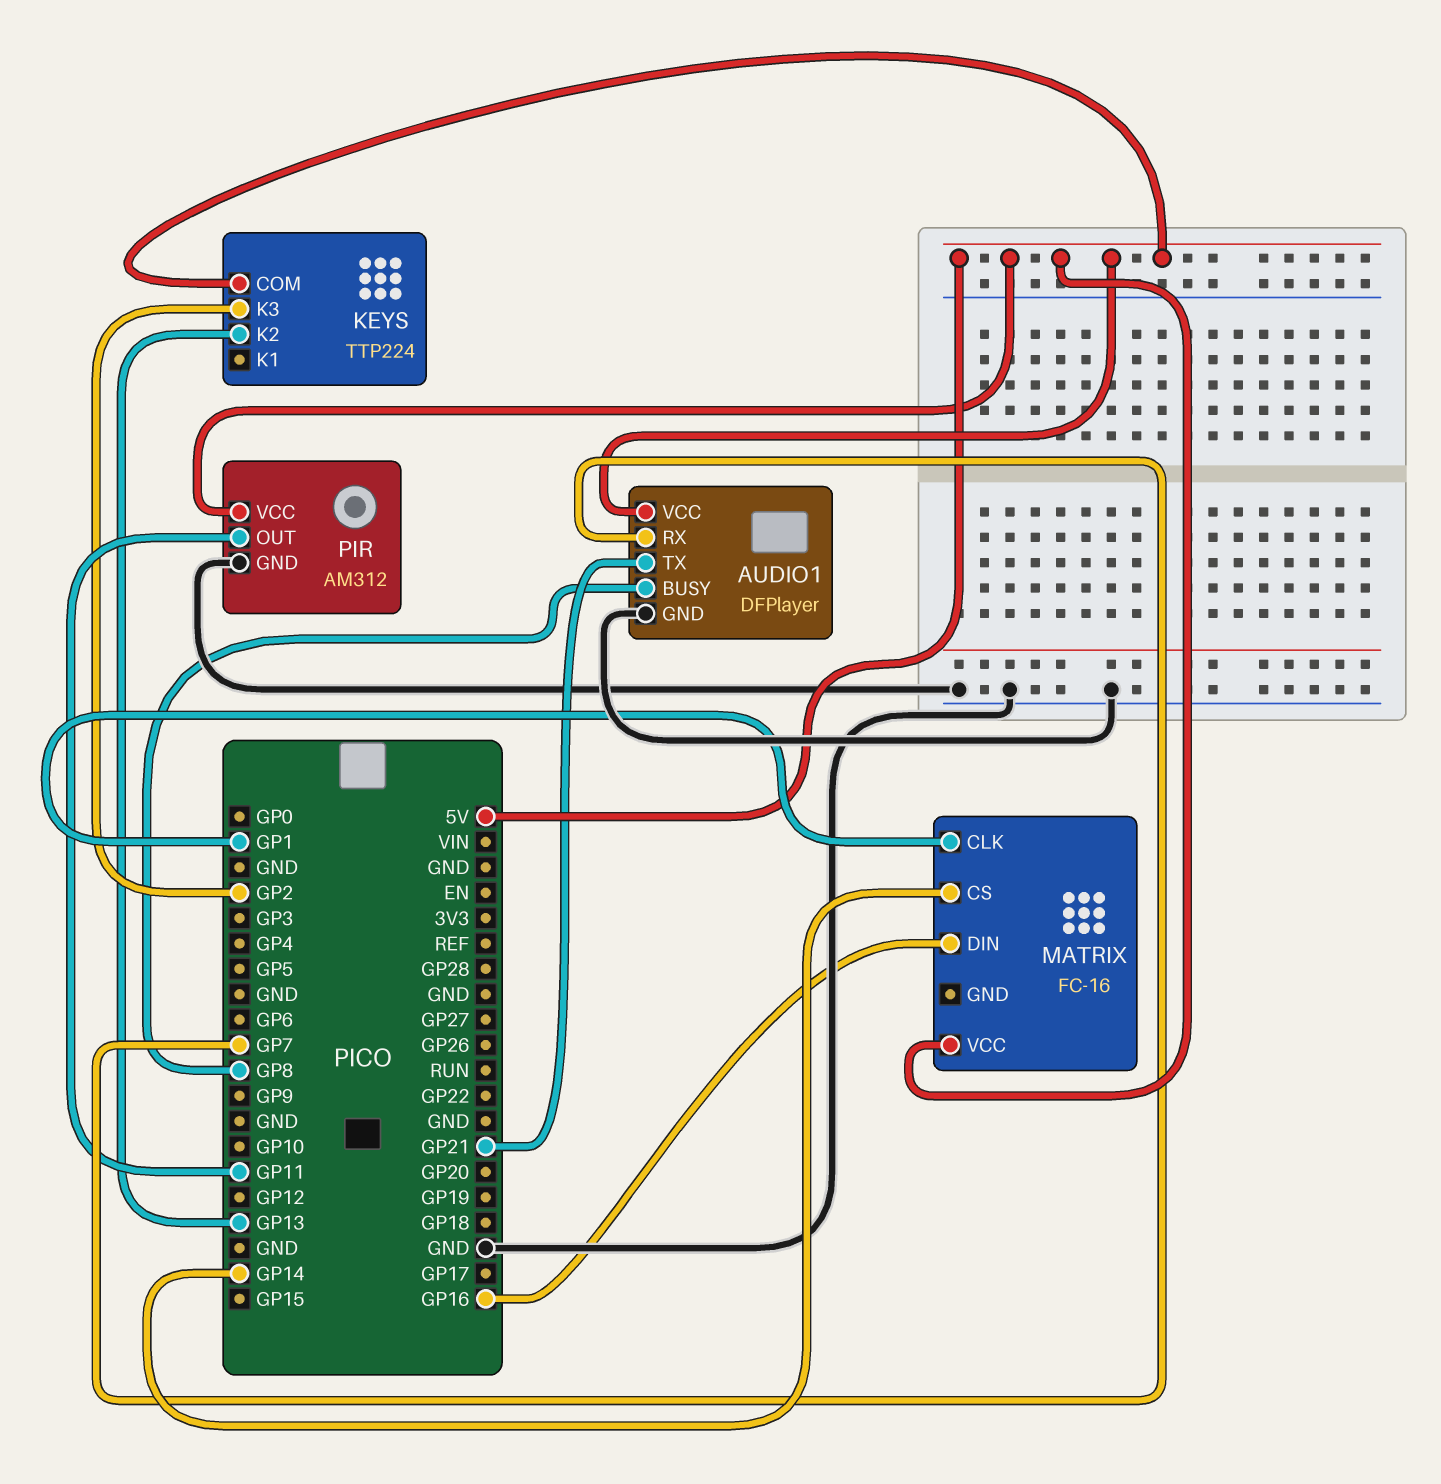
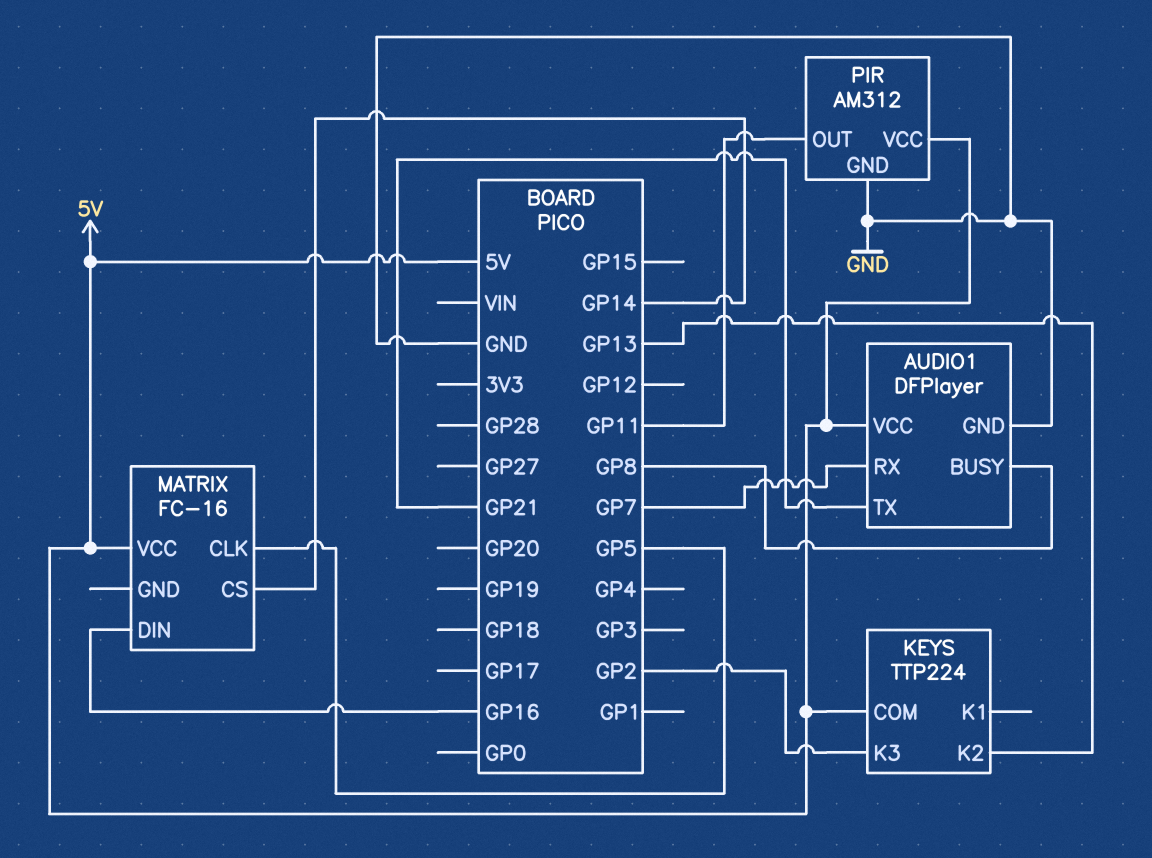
MATRIX pin CLK: GP1 -> GP5

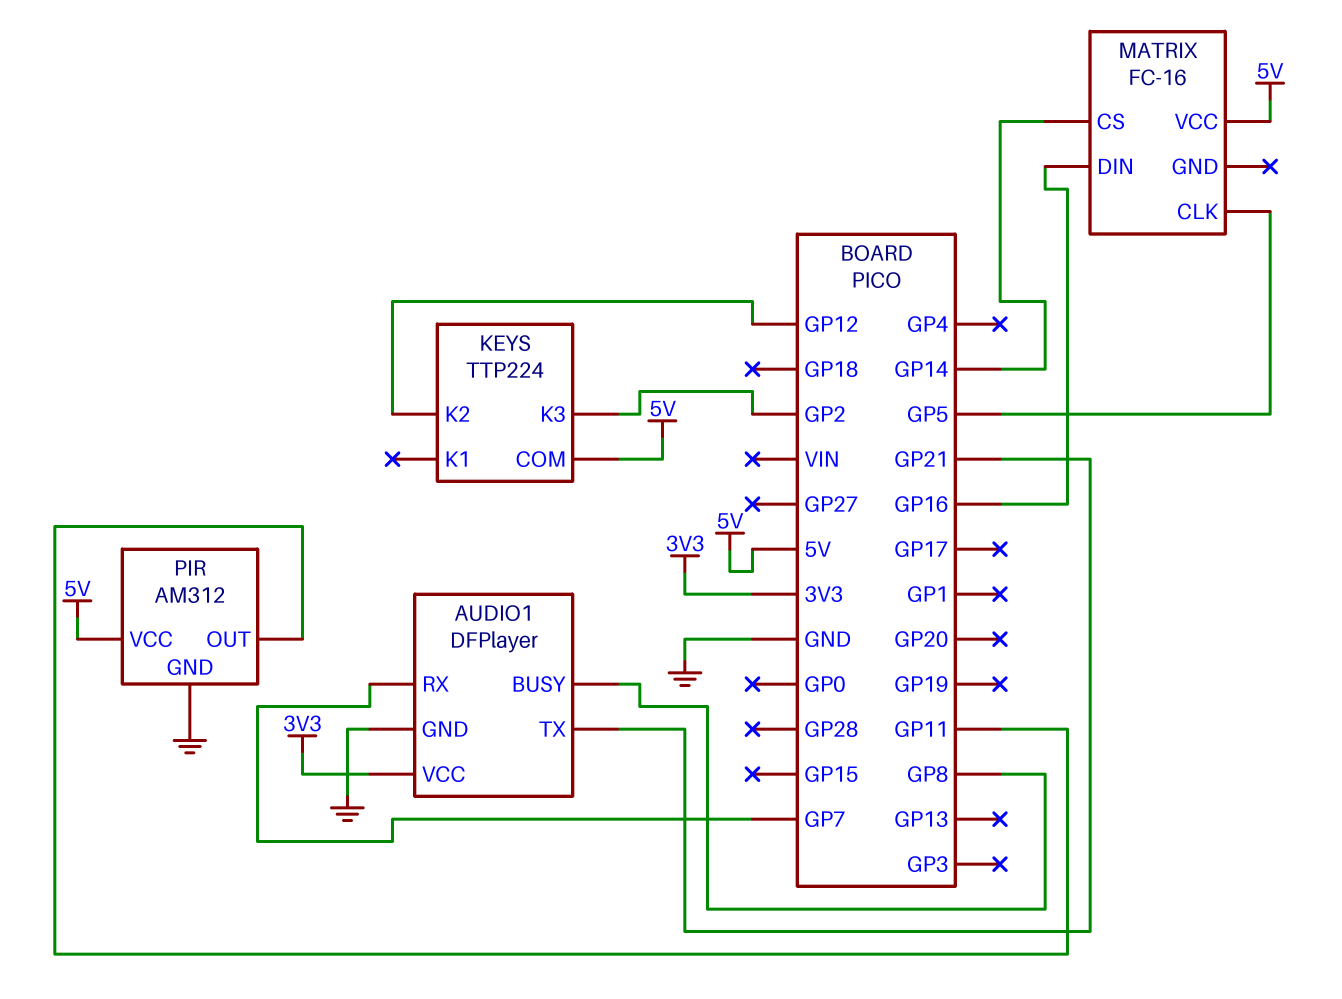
AUDIO1 pin VCC: 5V -> 3V3
KEYS pin K2: GP13 -> GP12

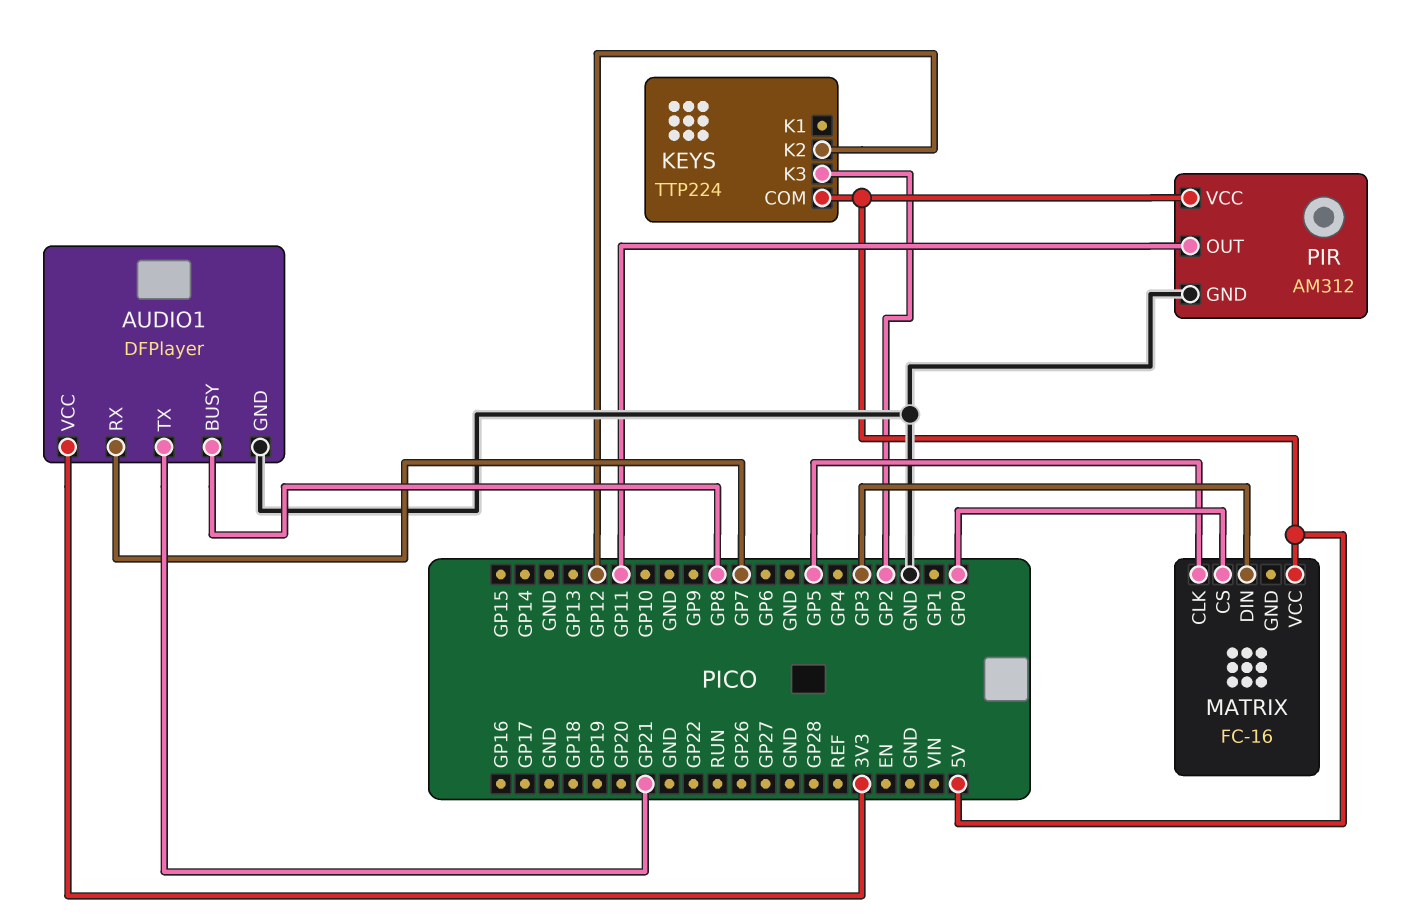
MATRIX pin CS: GP14 -> GP0
MATRIX pin DIN: GP16 -> GP3

